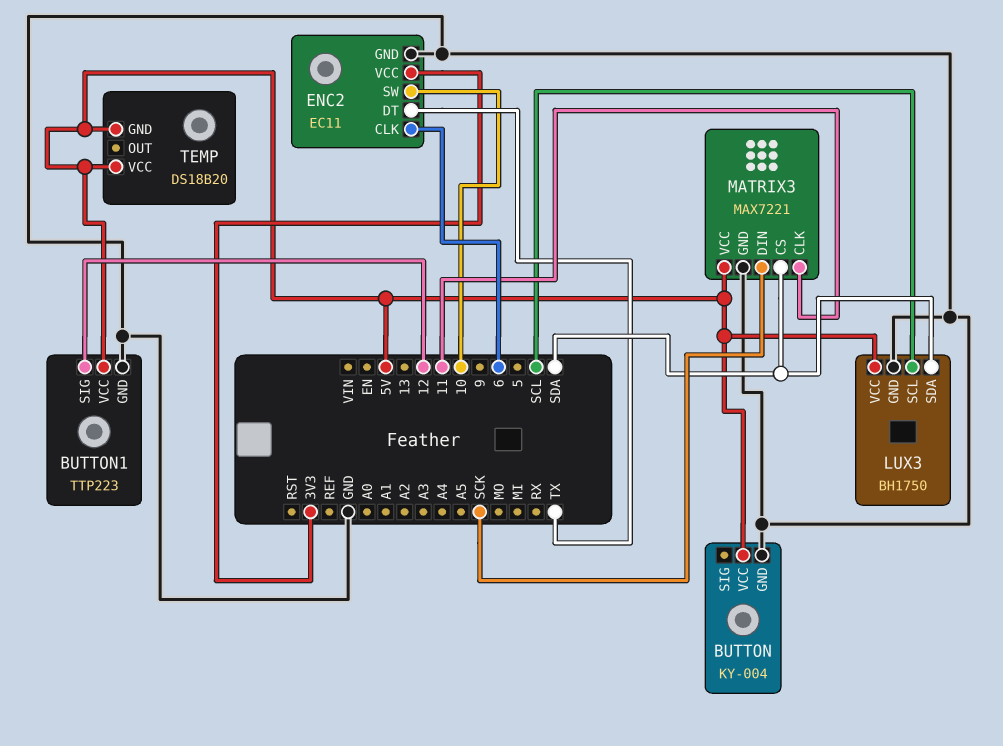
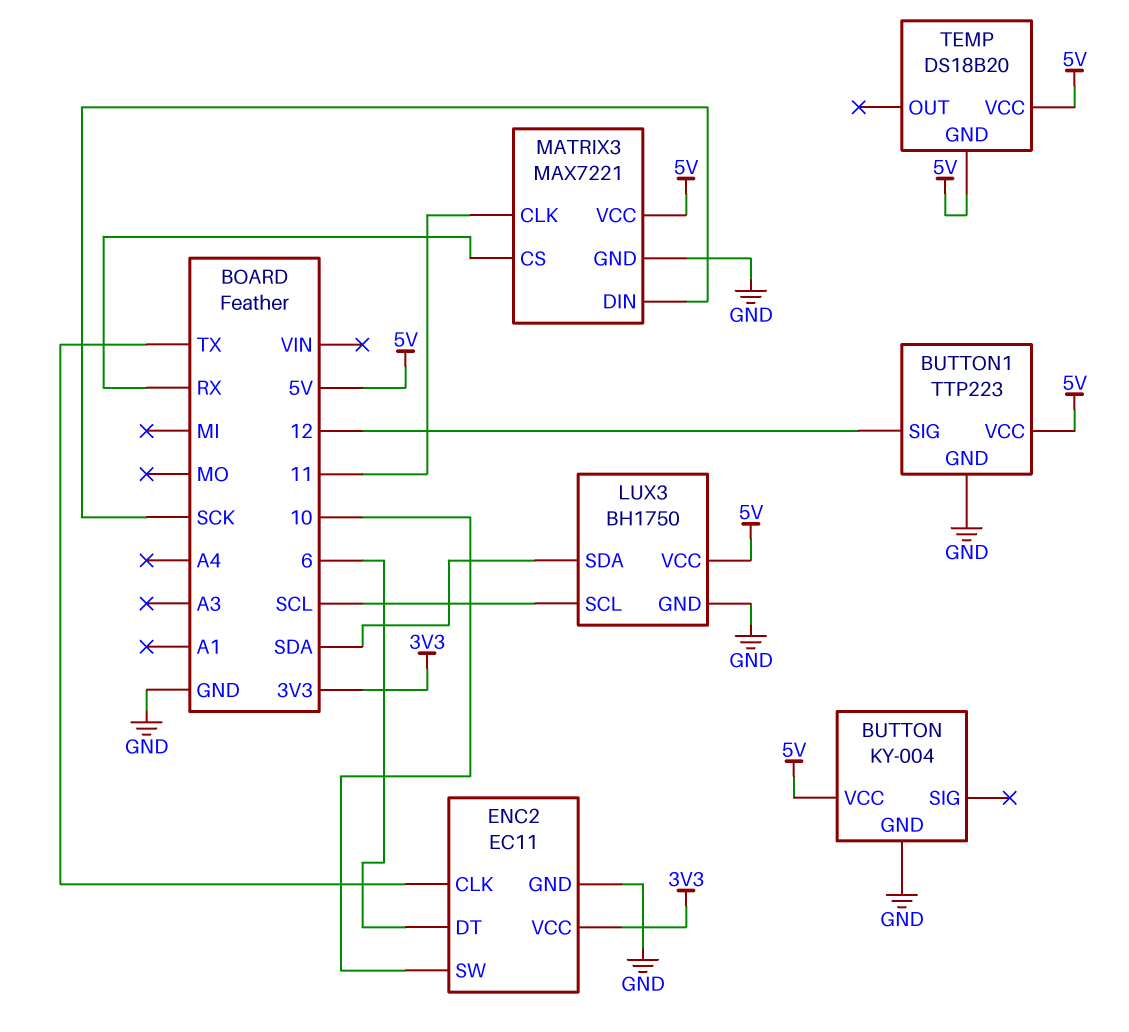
ENC2 pin CLK: 6 -> TX
ENC2 pin DT: TX -> 6
MATRIX3 pin CS: SDA -> RX

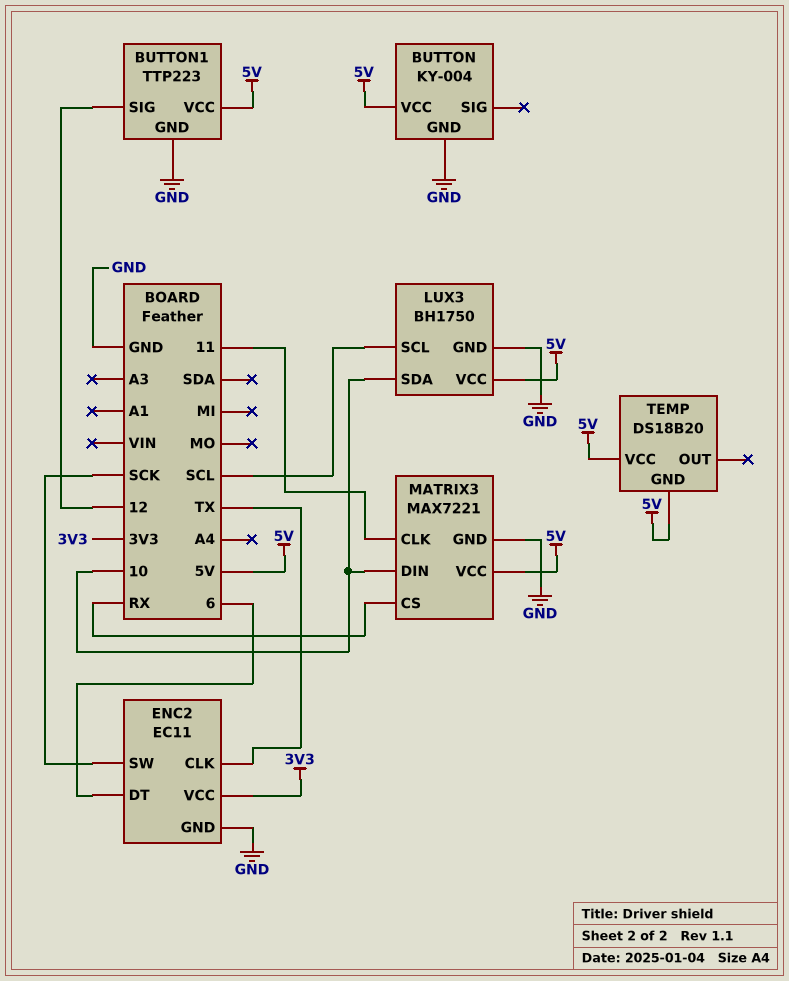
ENC2 pin SW: 10 -> SCK
LUX3 pin SDA: SDA -> 10
MATRIX3 pin DIN: SCK -> 10

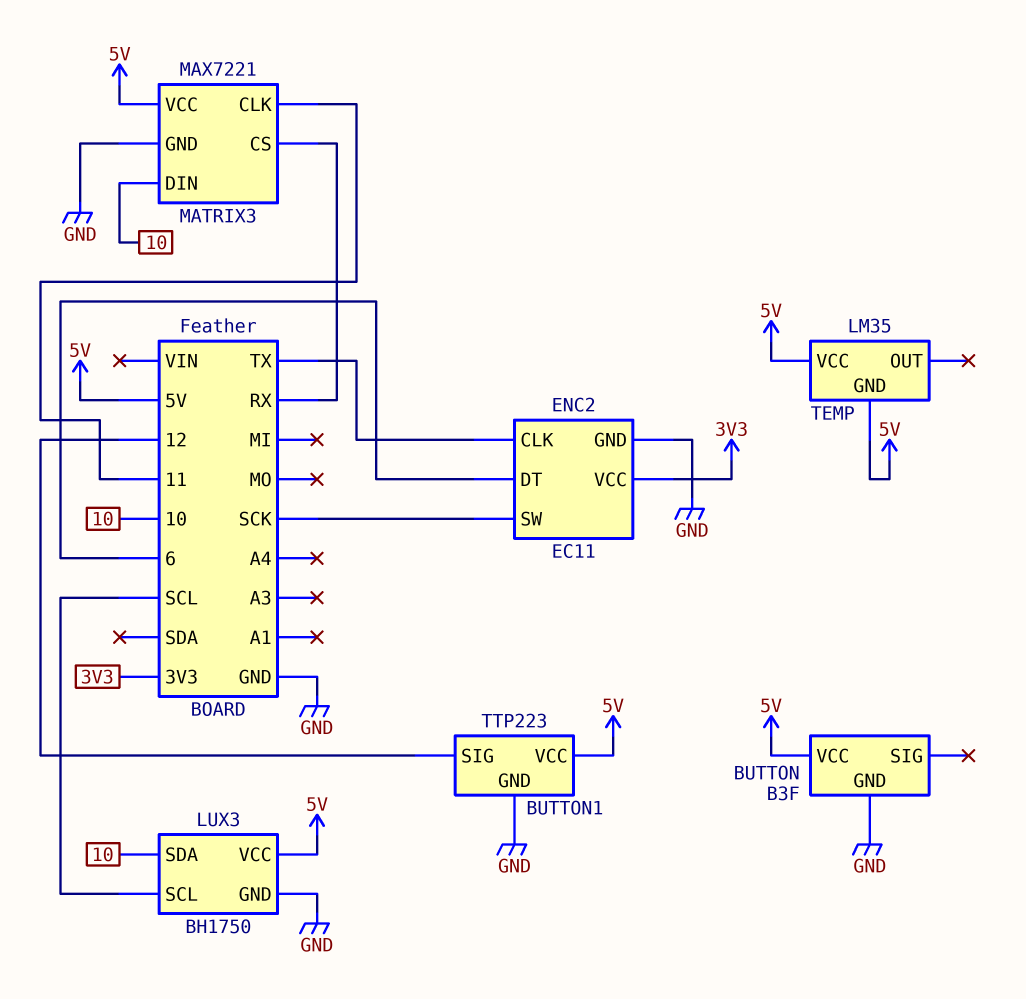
BUTTON: KY-004 -> B3F
TEMP: DS18B20 -> LM35

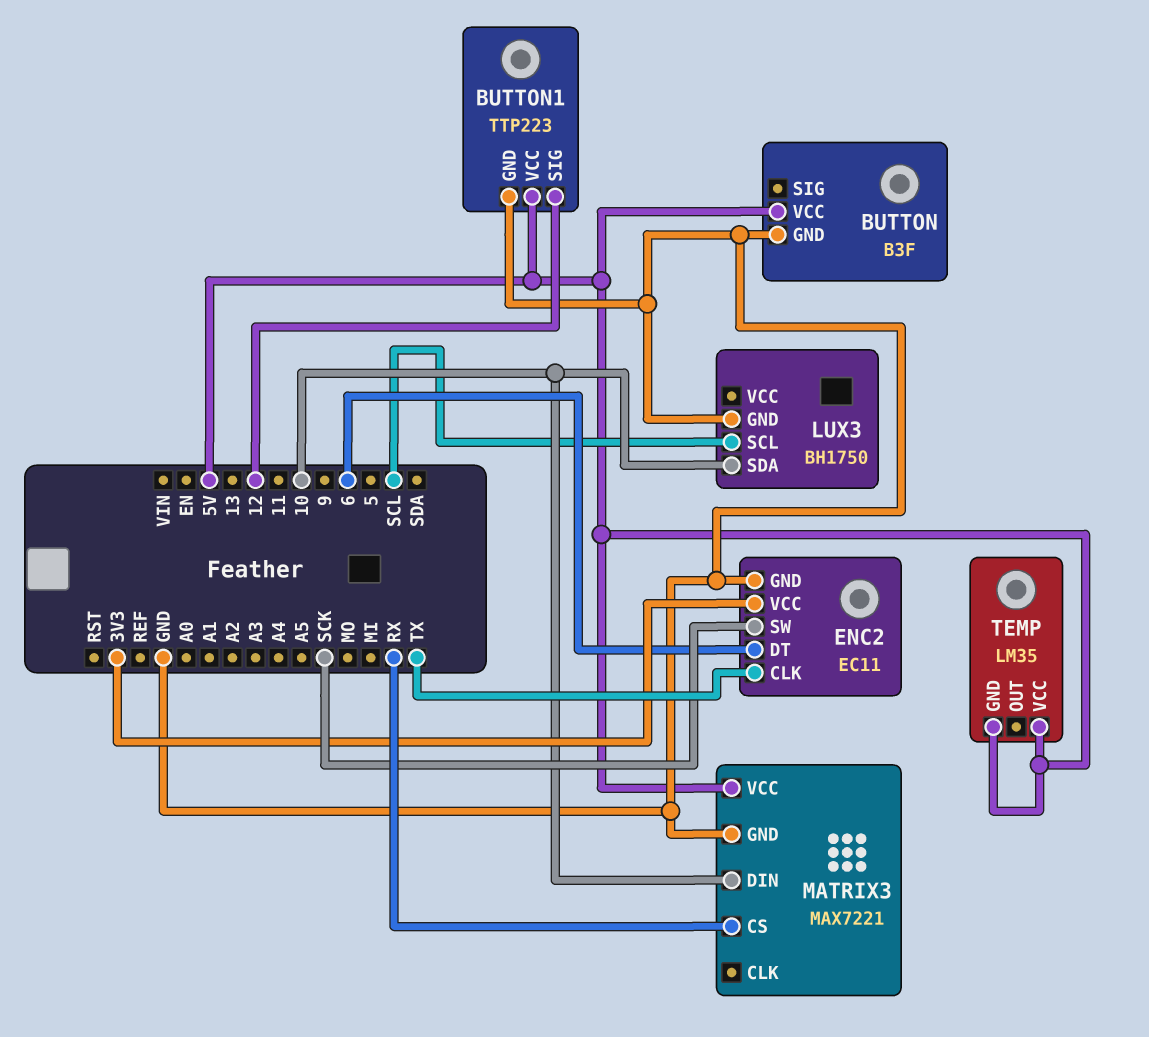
LUX3 pin VCC: 5V -> none
MATRIX3 pin CLK: 11 -> none

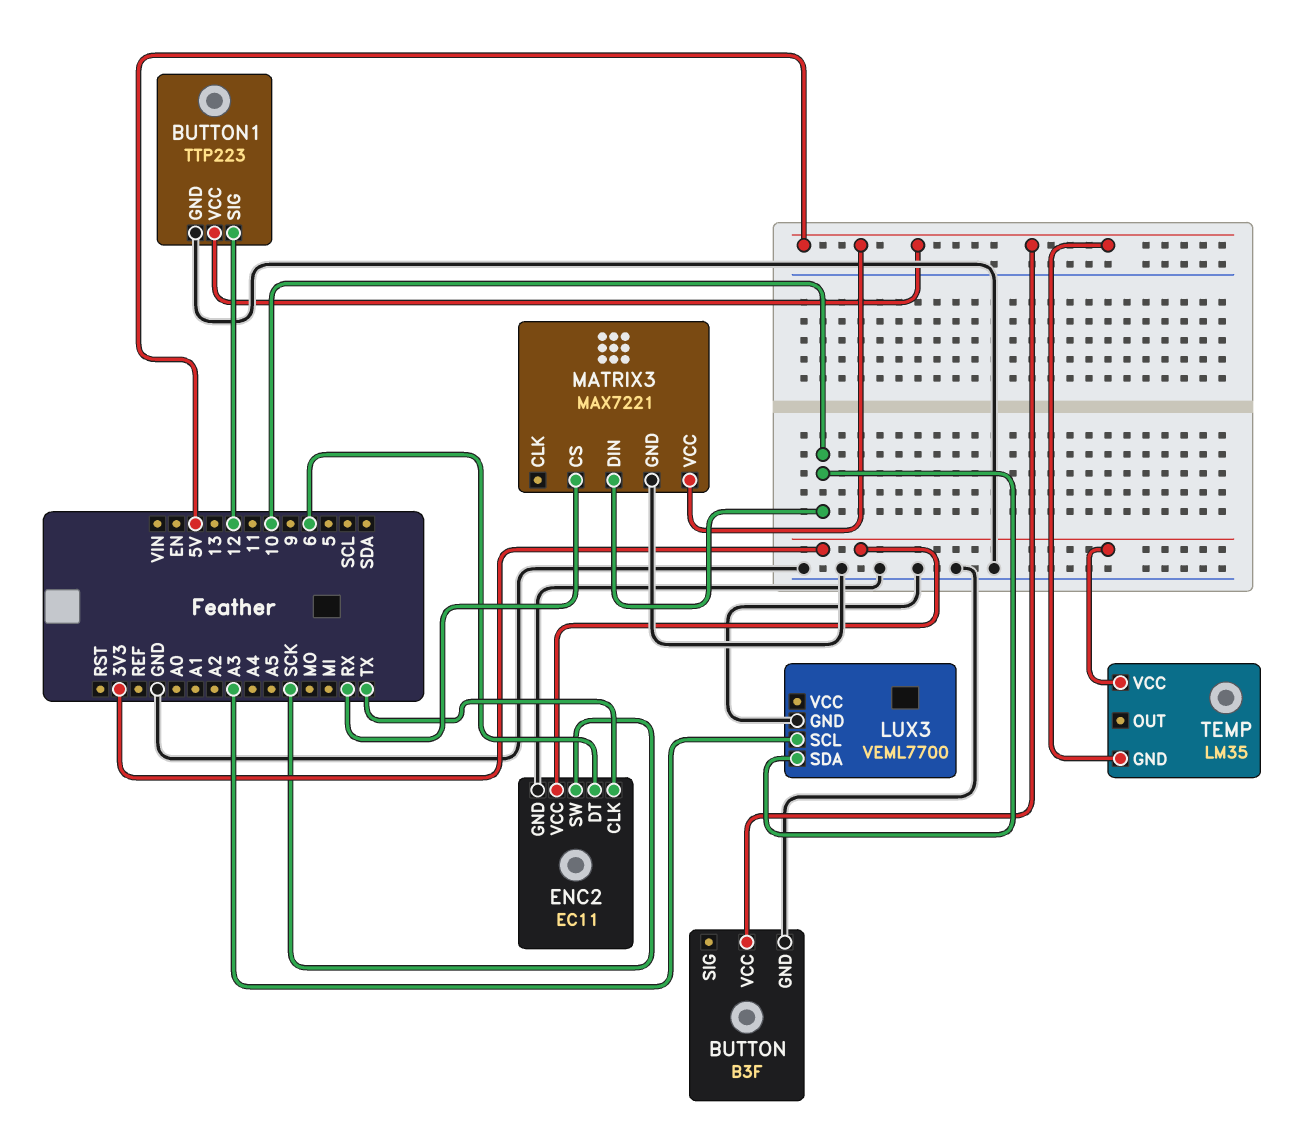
LUX3: BH1750 -> VEML7700
LUX3 pin SCL: SCL -> A3
TEMP pin VCC: 5V -> 3V3

